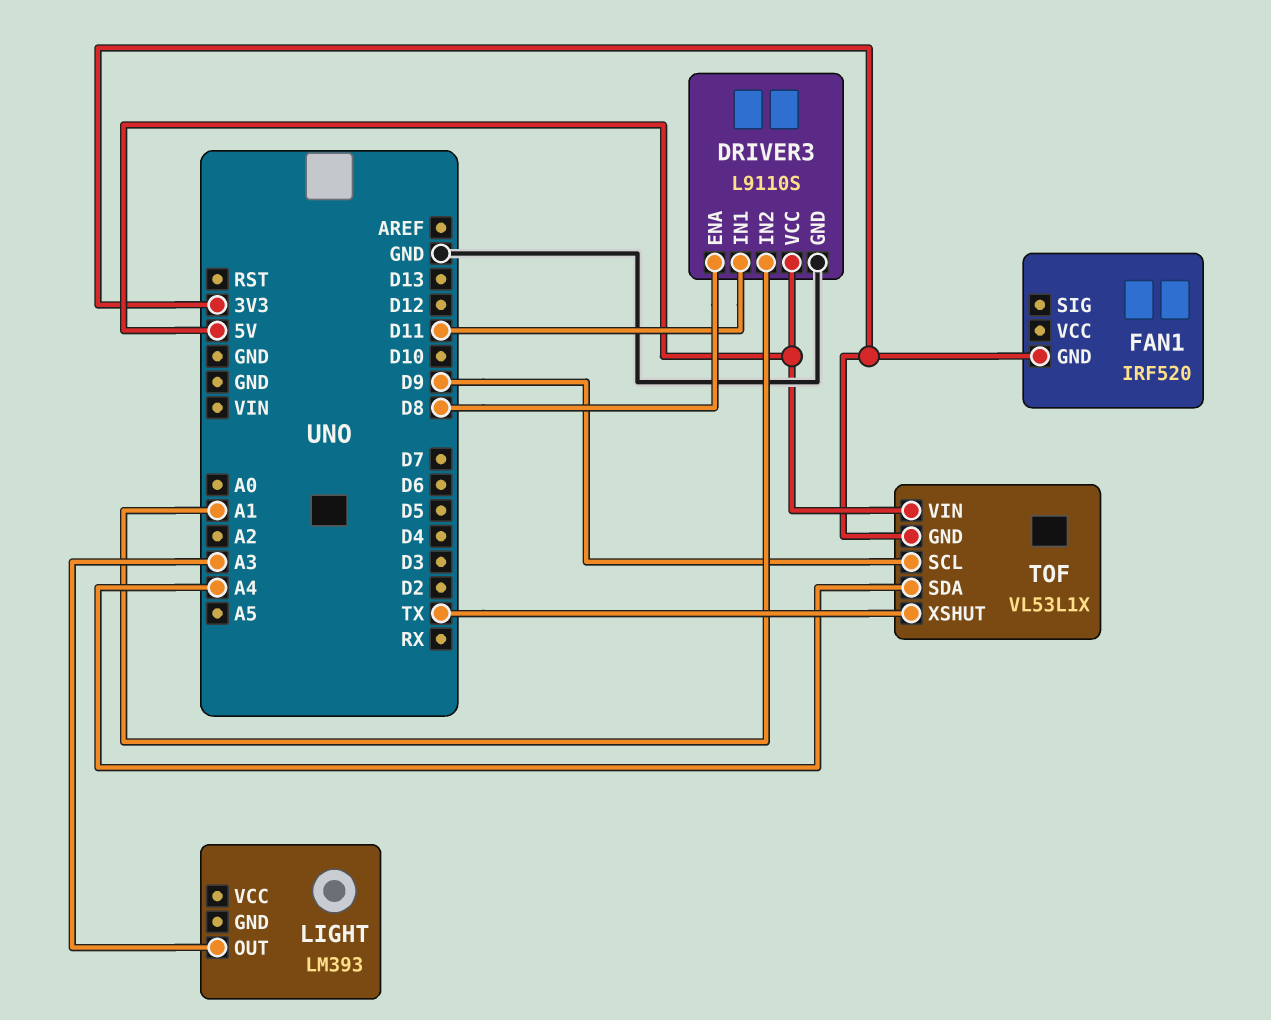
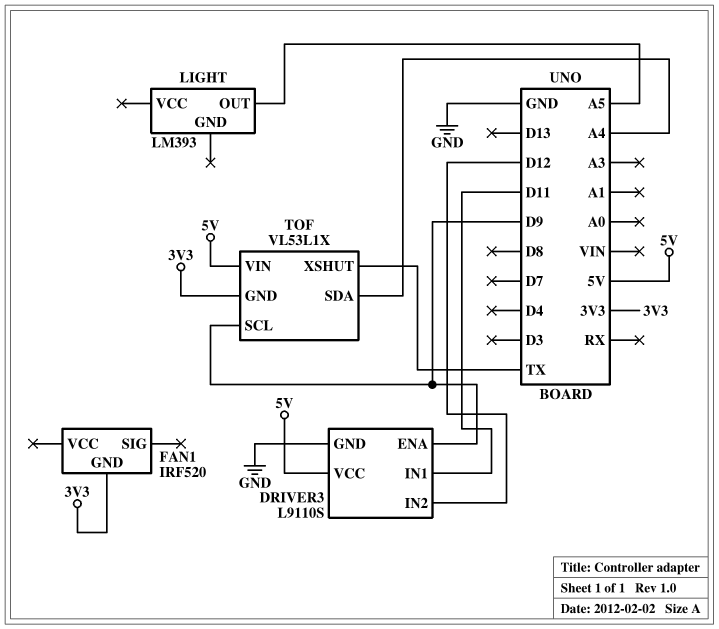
DRIVER3 pin ENA: D8 -> D9
DRIVER3 pin IN2: A1 -> D12
LIGHT pin OUT: A3 -> A5

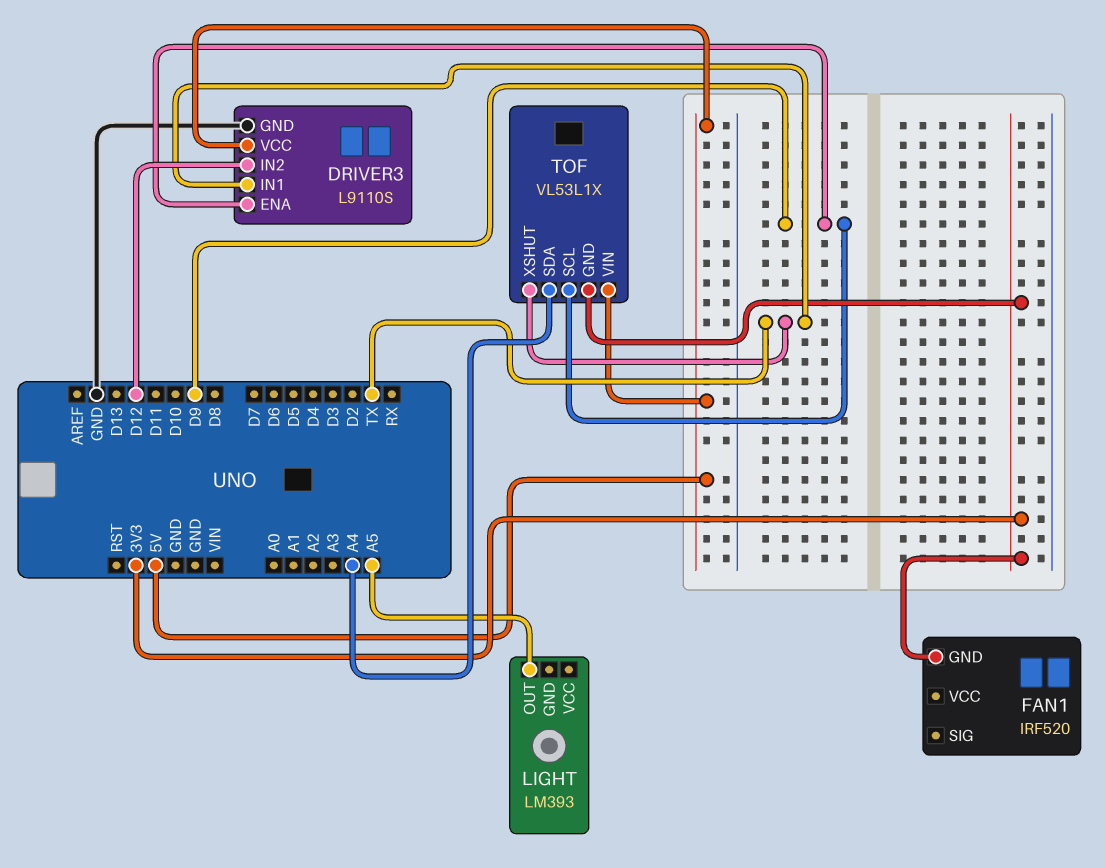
DRIVER3 pin IN1: D11 -> TX

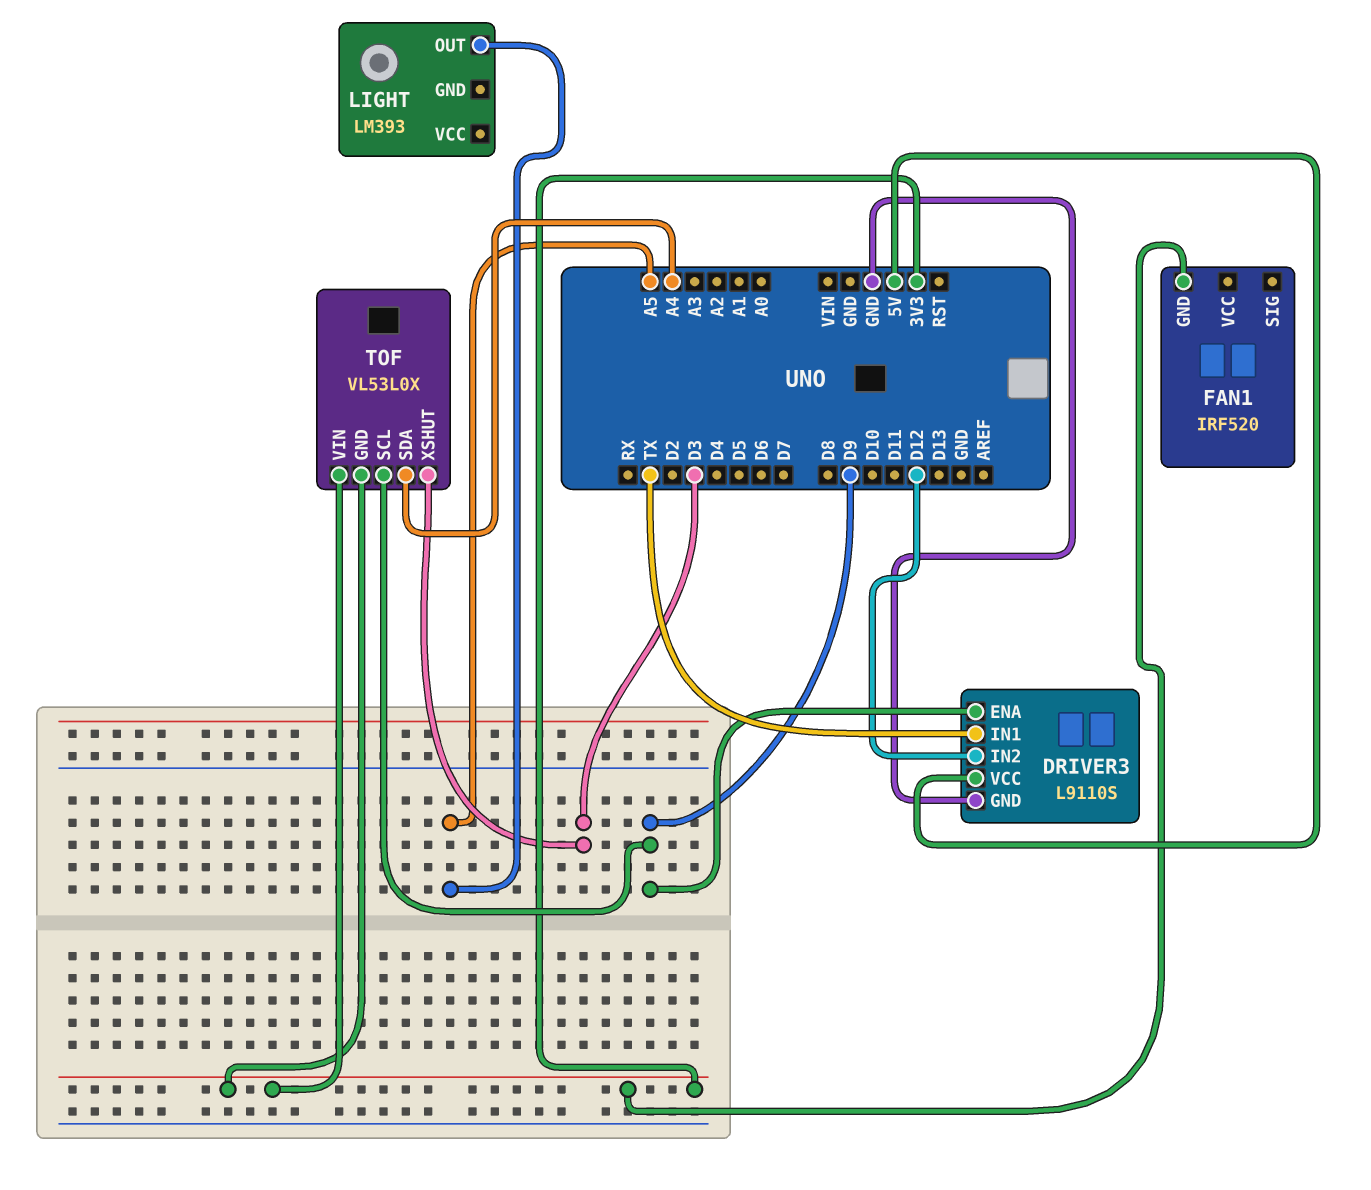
TOF: VL53L1X -> VL53L0X
TOF pin VIN: 5V -> 3V3
TOF pin XSHUT: TX -> D3

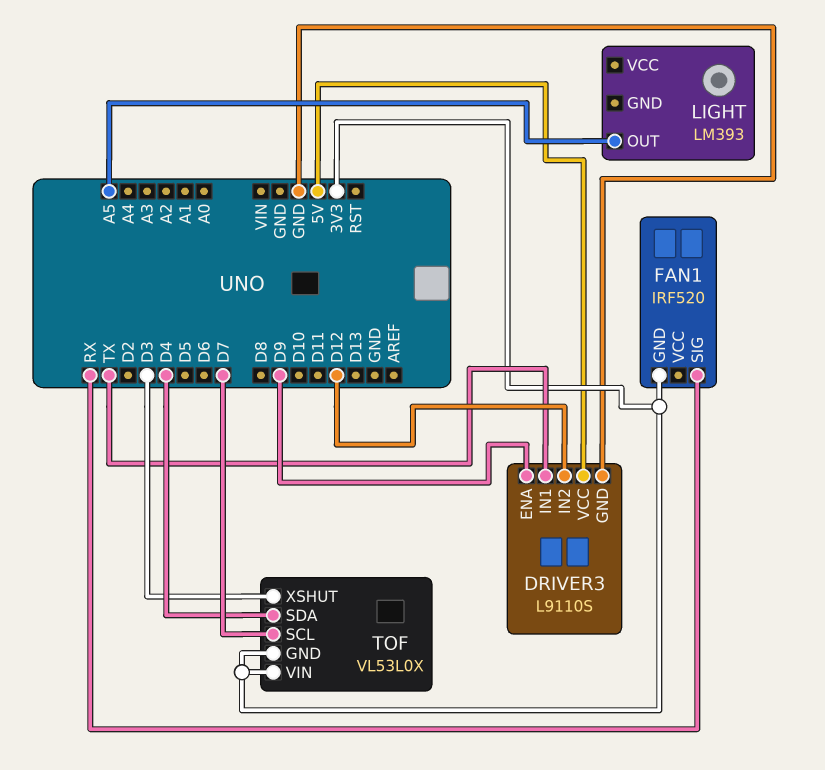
FAN1 pin SIG: none -> RX
TOF pin SCL: D9 -> D7
TOF pin SDA: A4 -> D4

